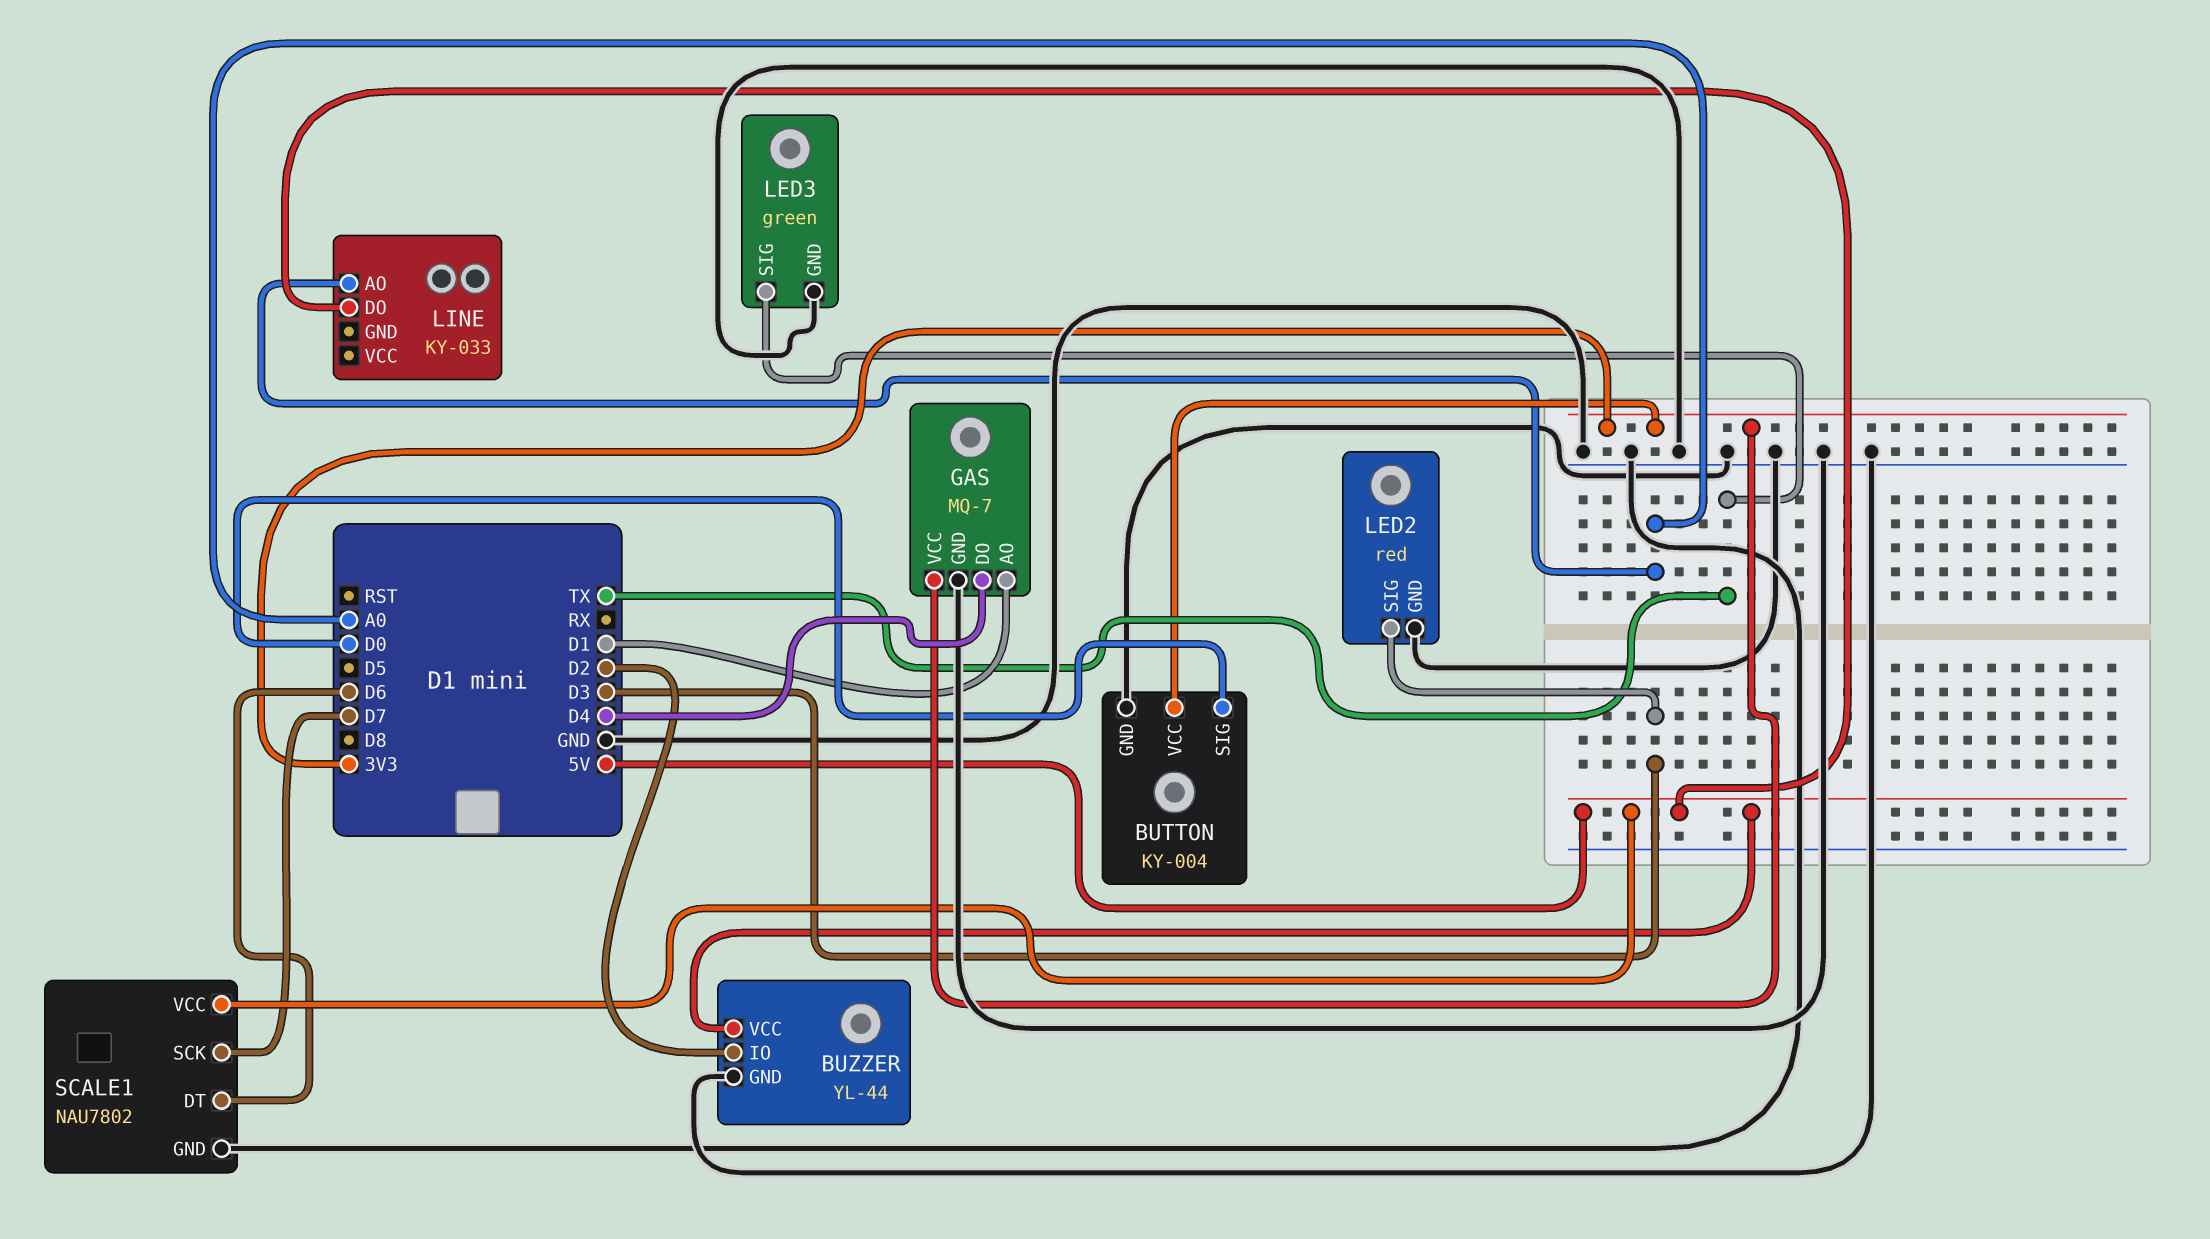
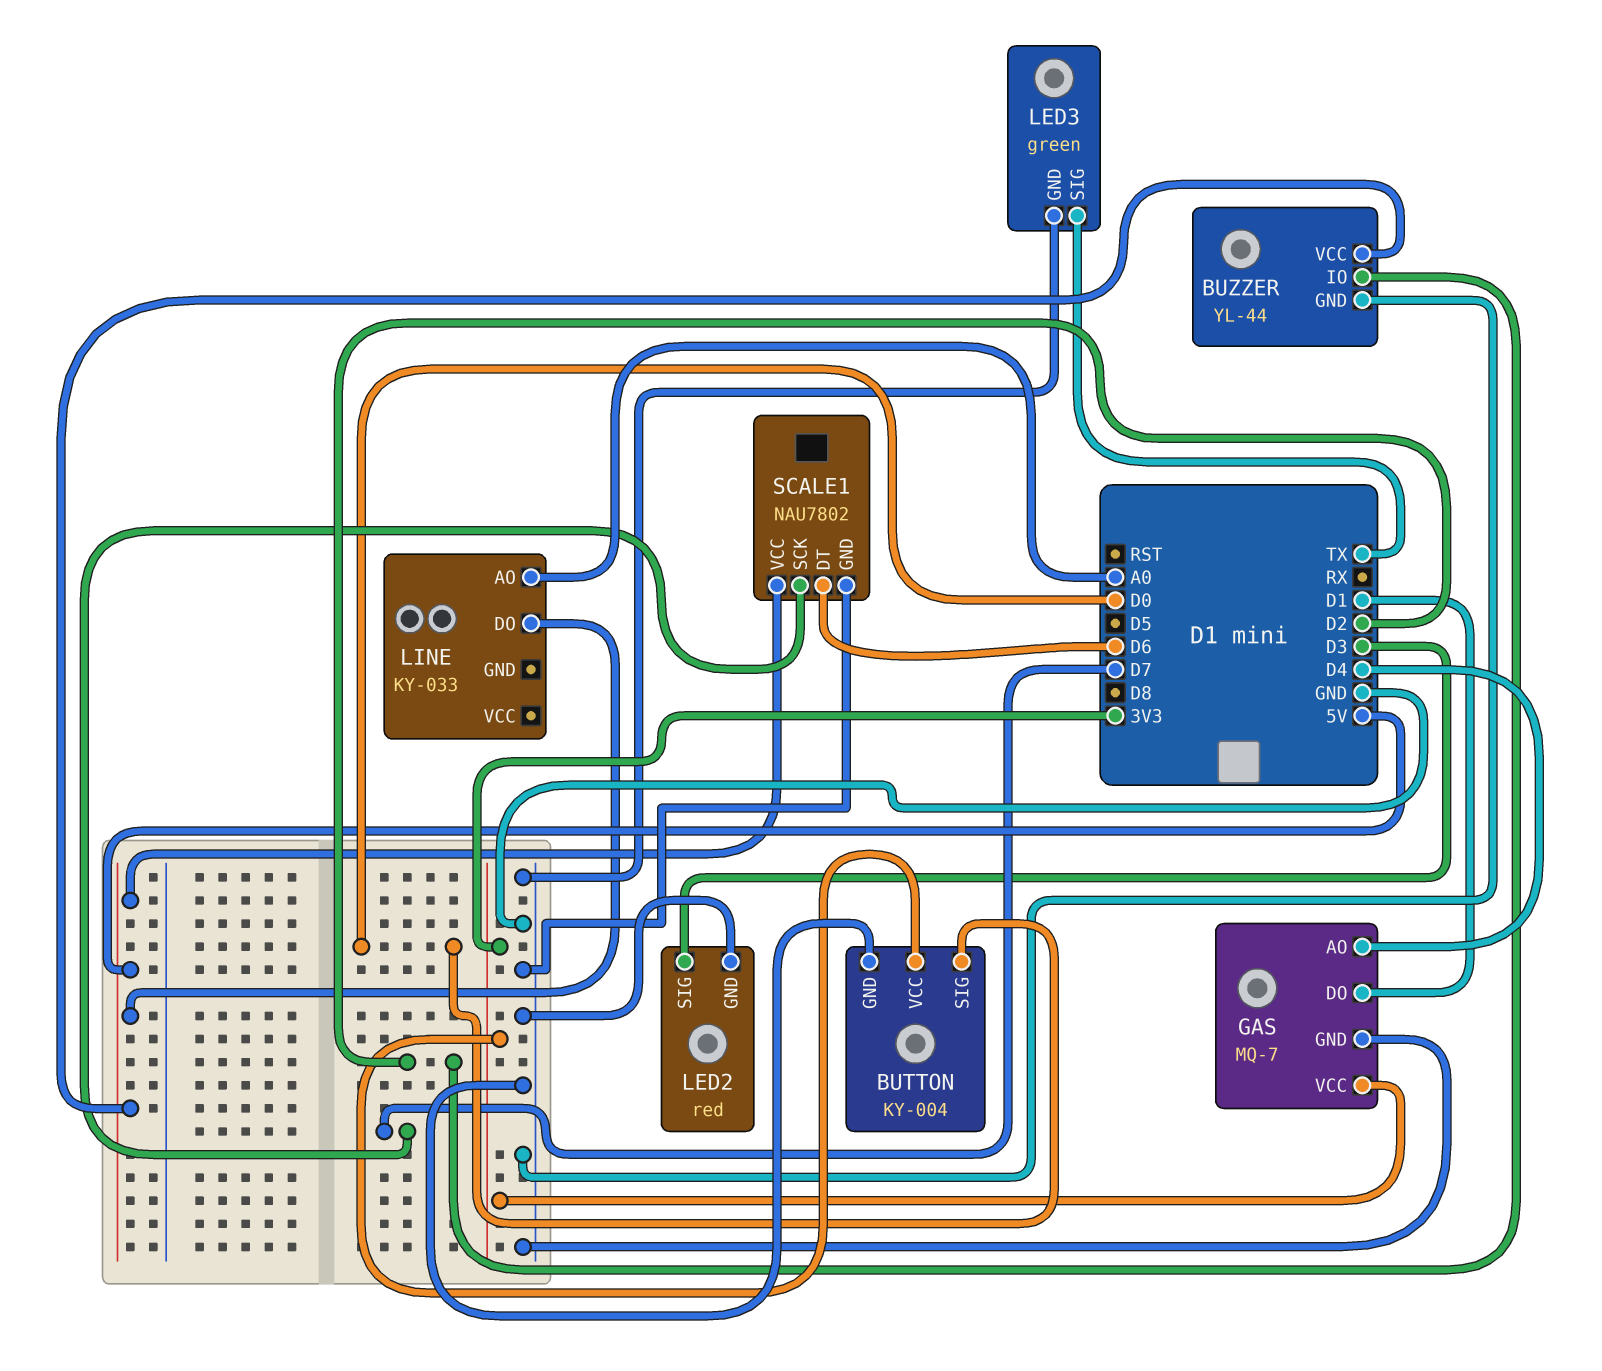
GAS pin AO: D1 -> D4
GAS pin DO: D4 -> D1

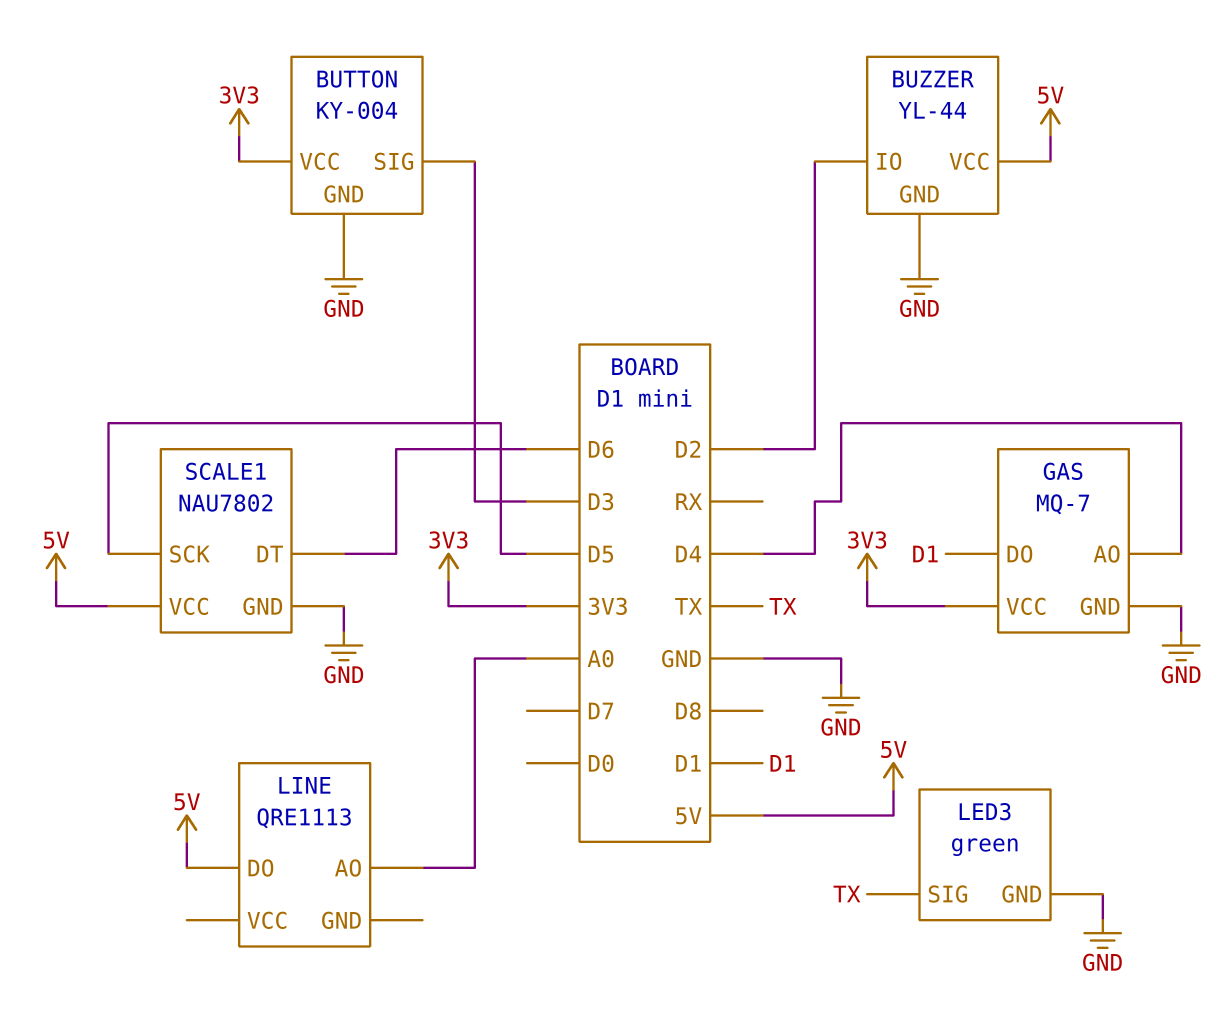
BUTTON pin SIG: D0 -> D3
LED2: red -> none
LED2 pin GND: GND -> none
LED2 pin SIG: D3 -> none
LINE: KY-033 -> QRE1113
SCALE1 pin SCK: D7 -> D5

